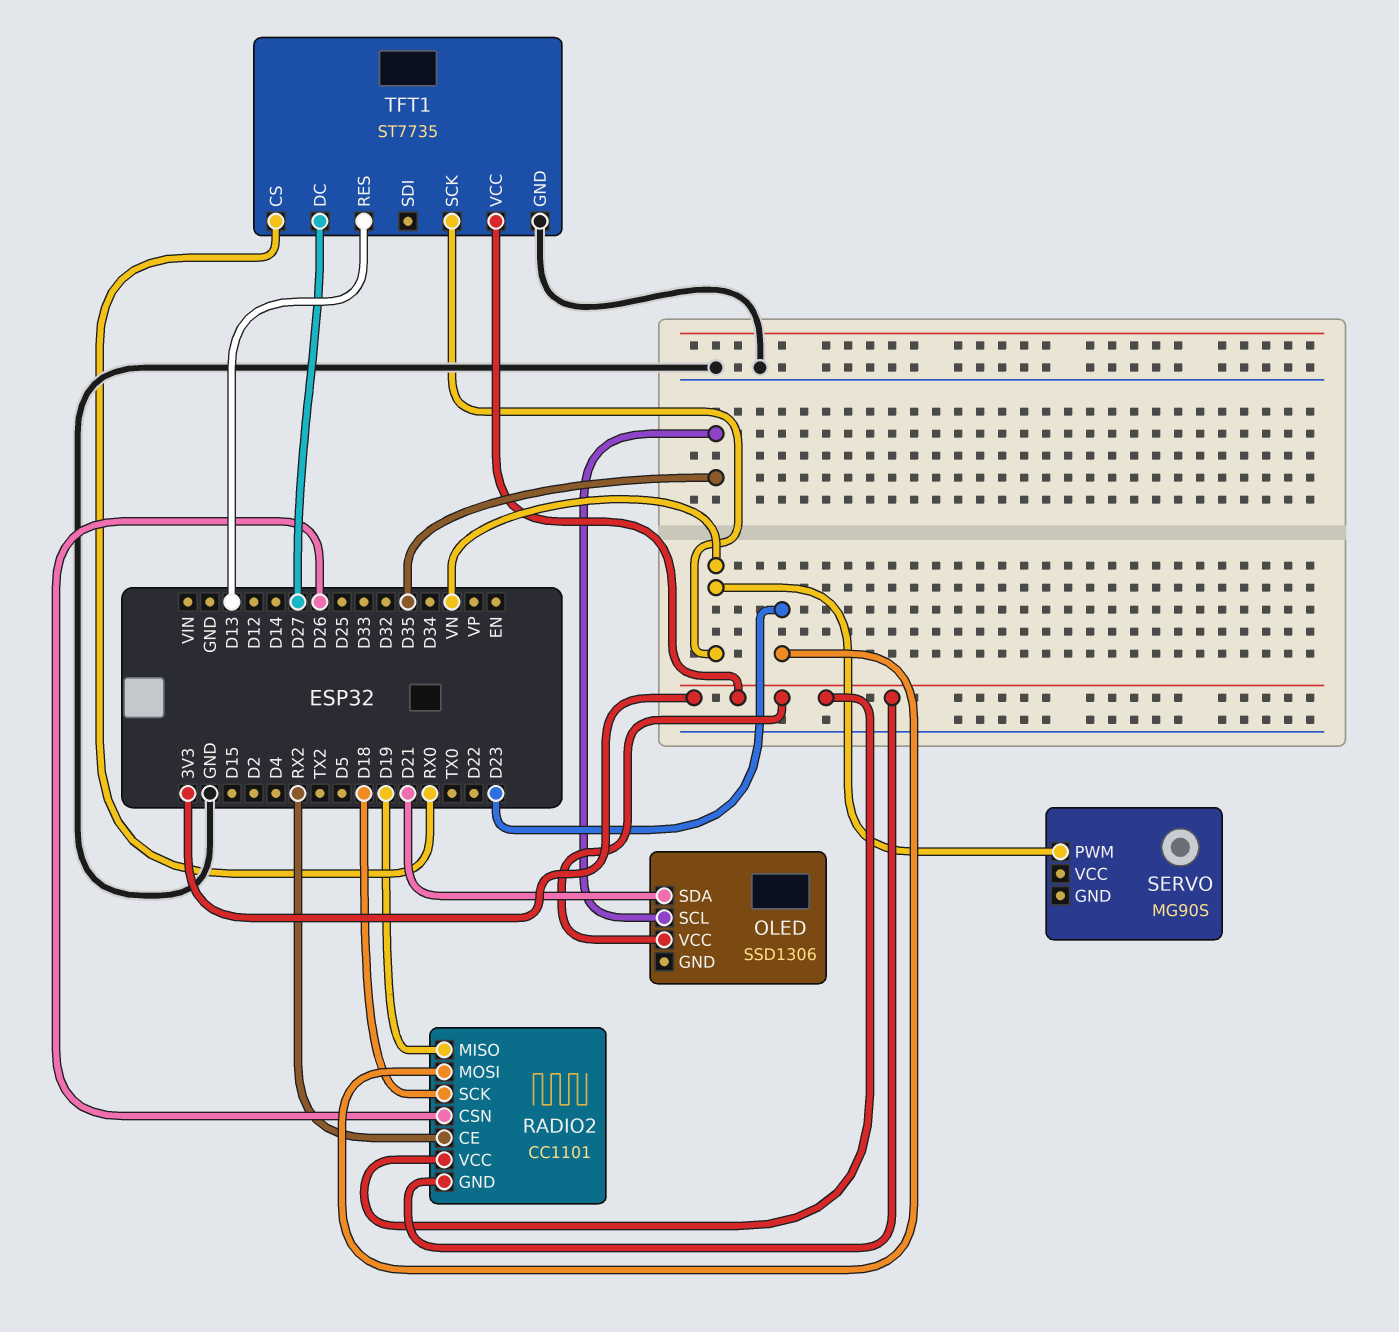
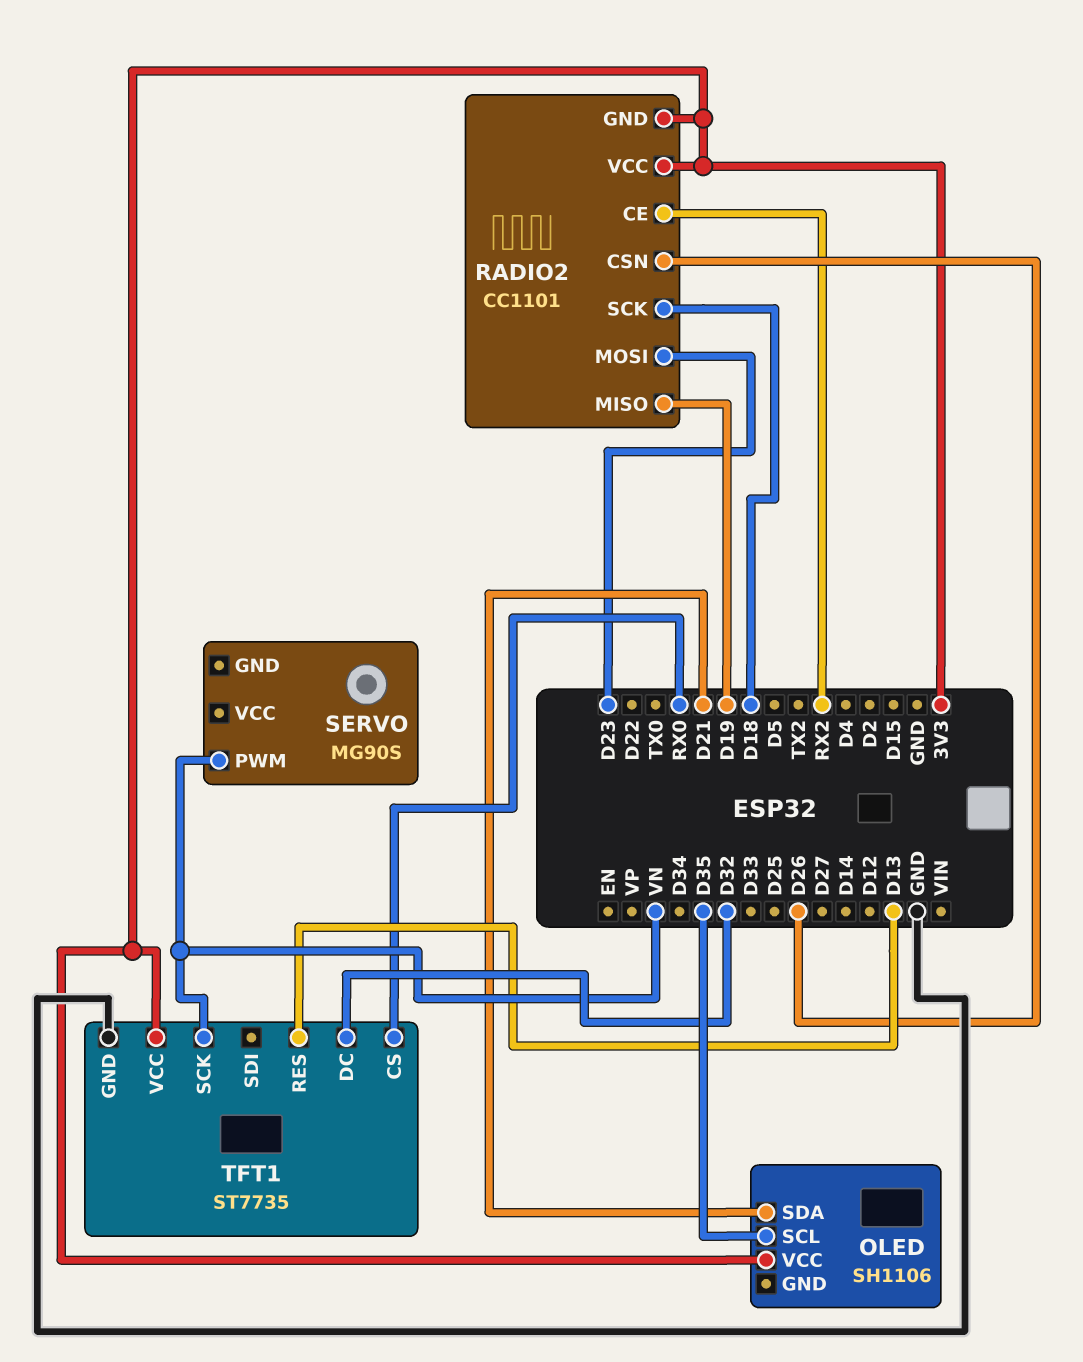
OLED: SSD1306 -> SH1106
TFT1 pin DC: D27 -> D32

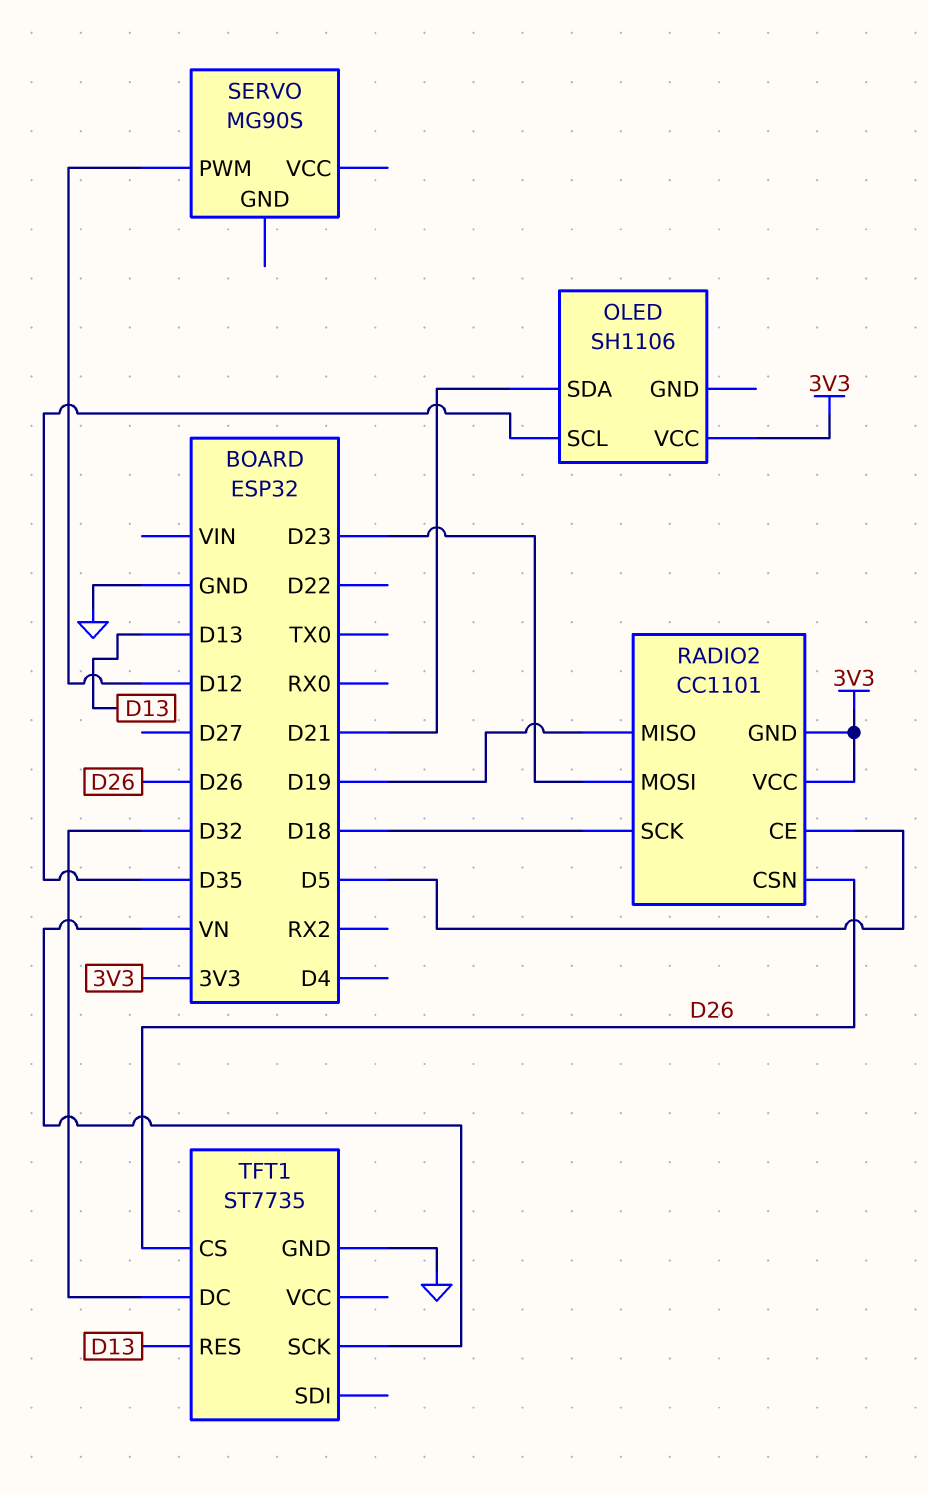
RADIO2 pin CE: RX2 -> D5
SERVO pin PWM: VN -> D12
TFT1 pin CS: RX0 -> D26
TFT1 pin VCC: 3V3 -> none

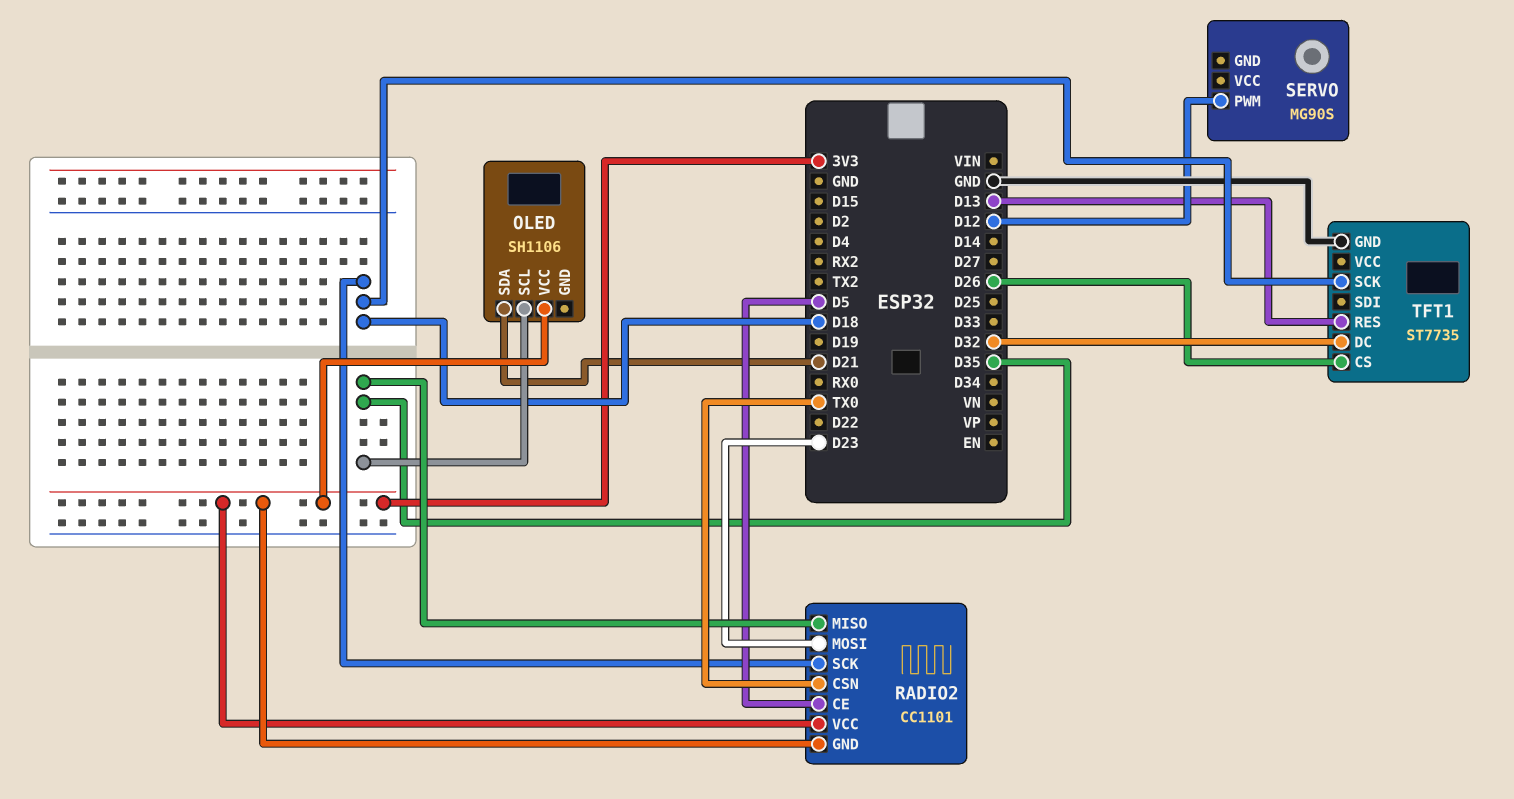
RADIO2 pin CSN: D26 -> TX0
RADIO2 pin MISO: D19 -> D35
TFT1 pin SCK: VN -> D18

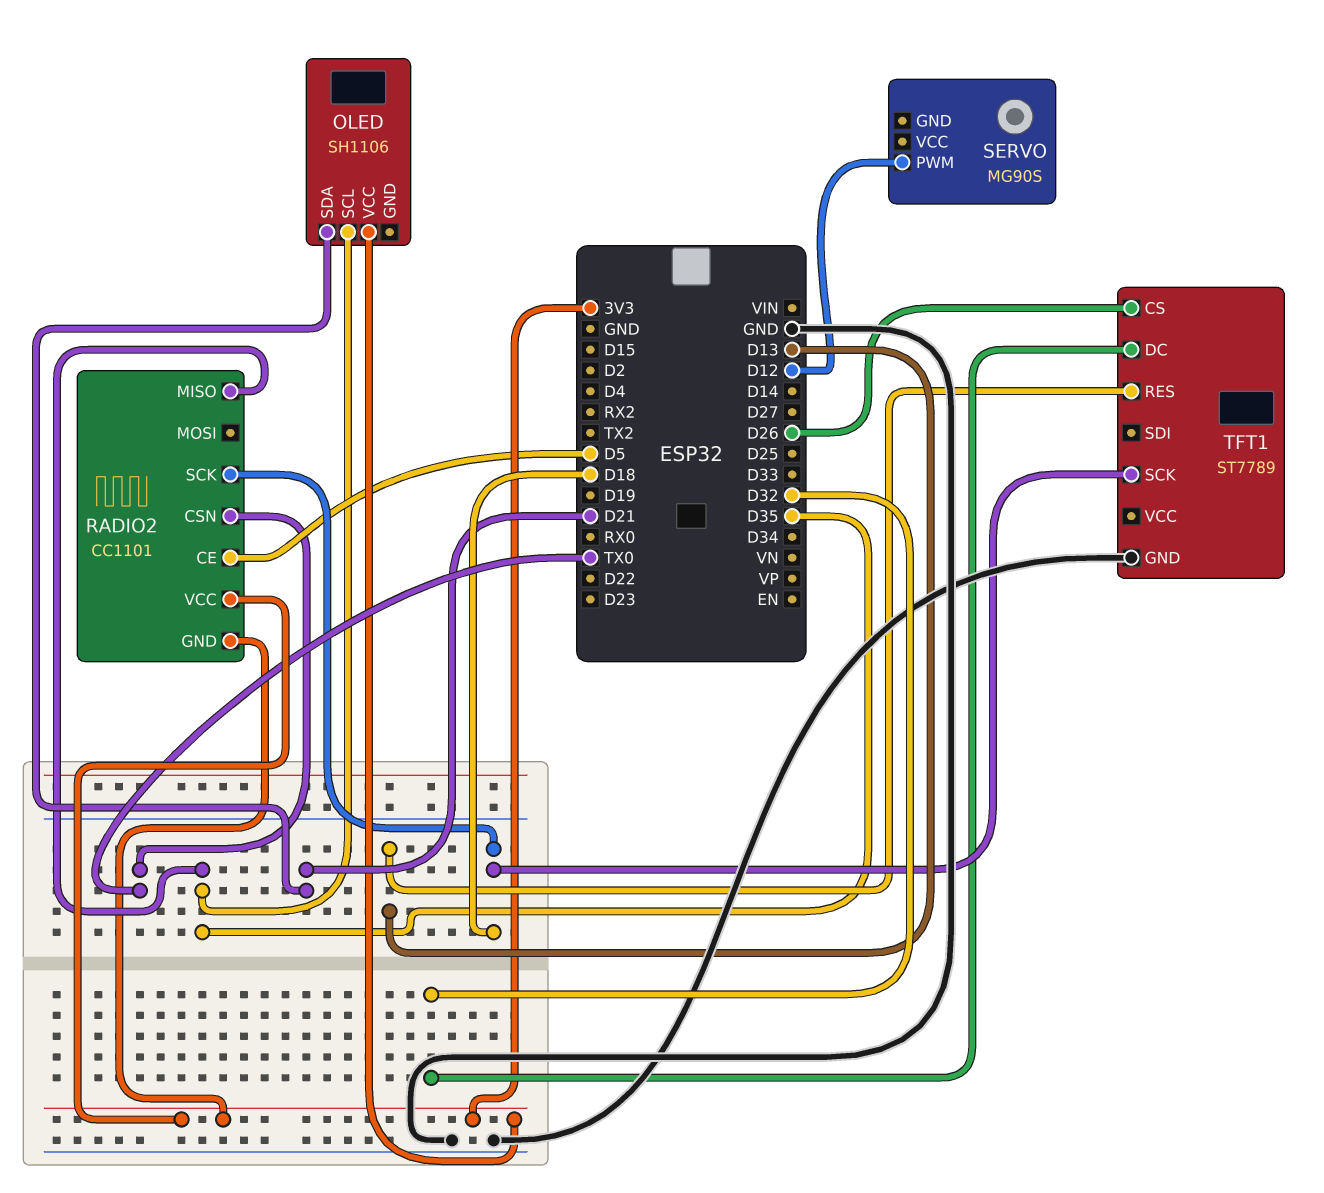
RADIO2 pin MOSI: D23 -> none
TFT1: ST7735 -> ST7789

